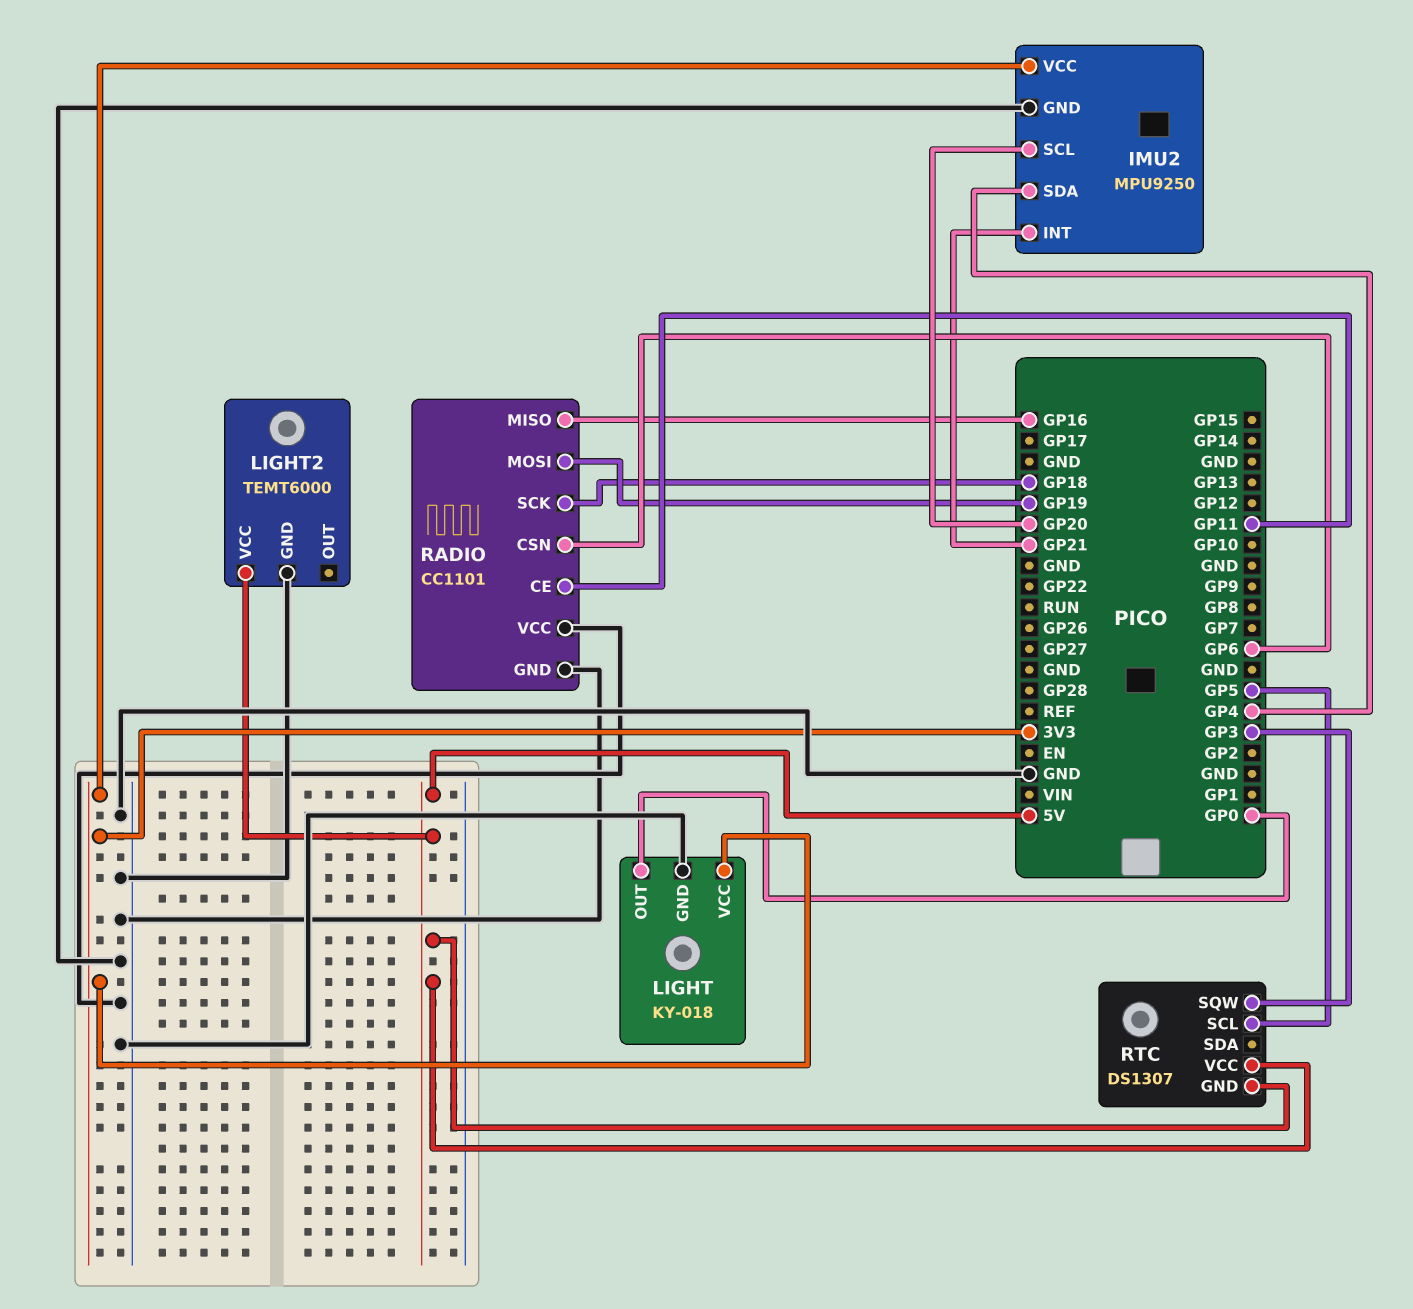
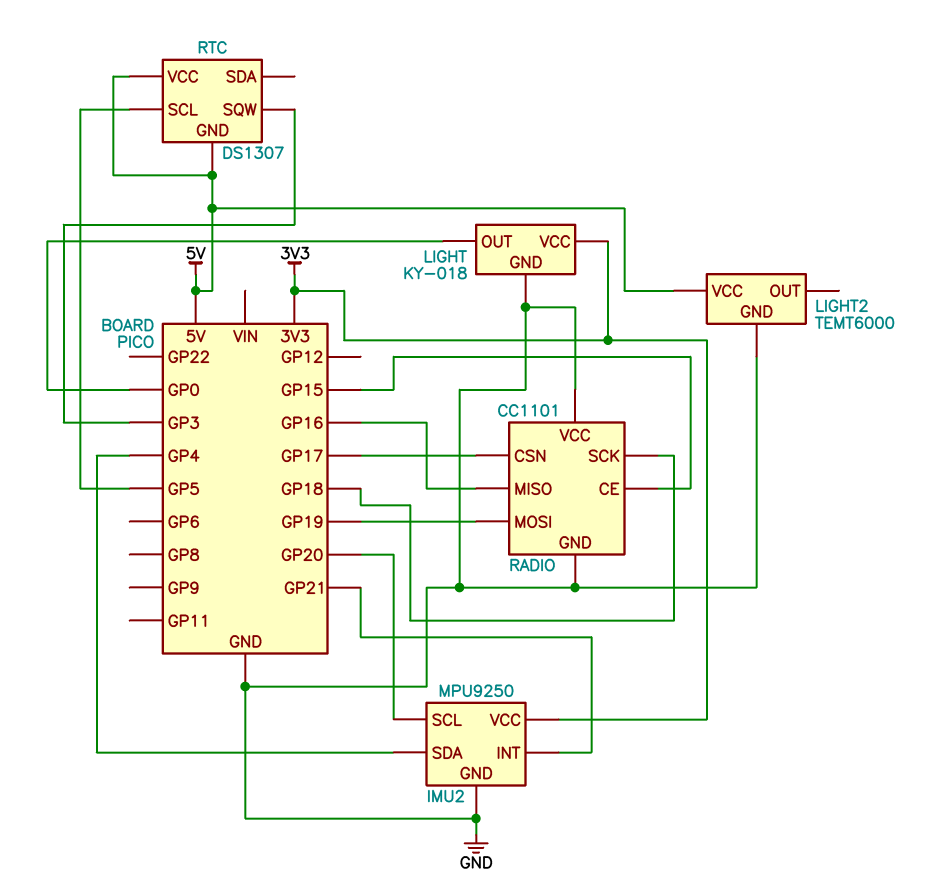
RADIO pin CE: GP11 -> GP15
RADIO pin CSN: GP6 -> GP17

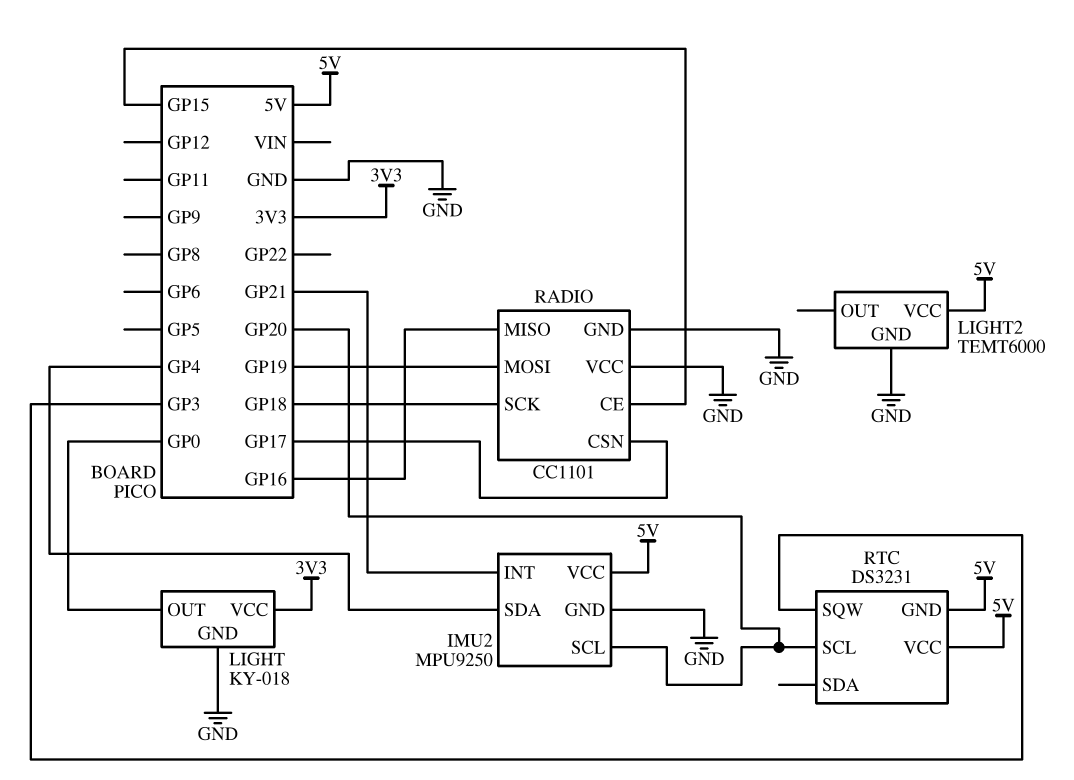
IMU2 pin VCC: 3V3 -> 5V
RTC: DS1307 -> DS3231
RTC pin SCL: GP5 -> GP20

